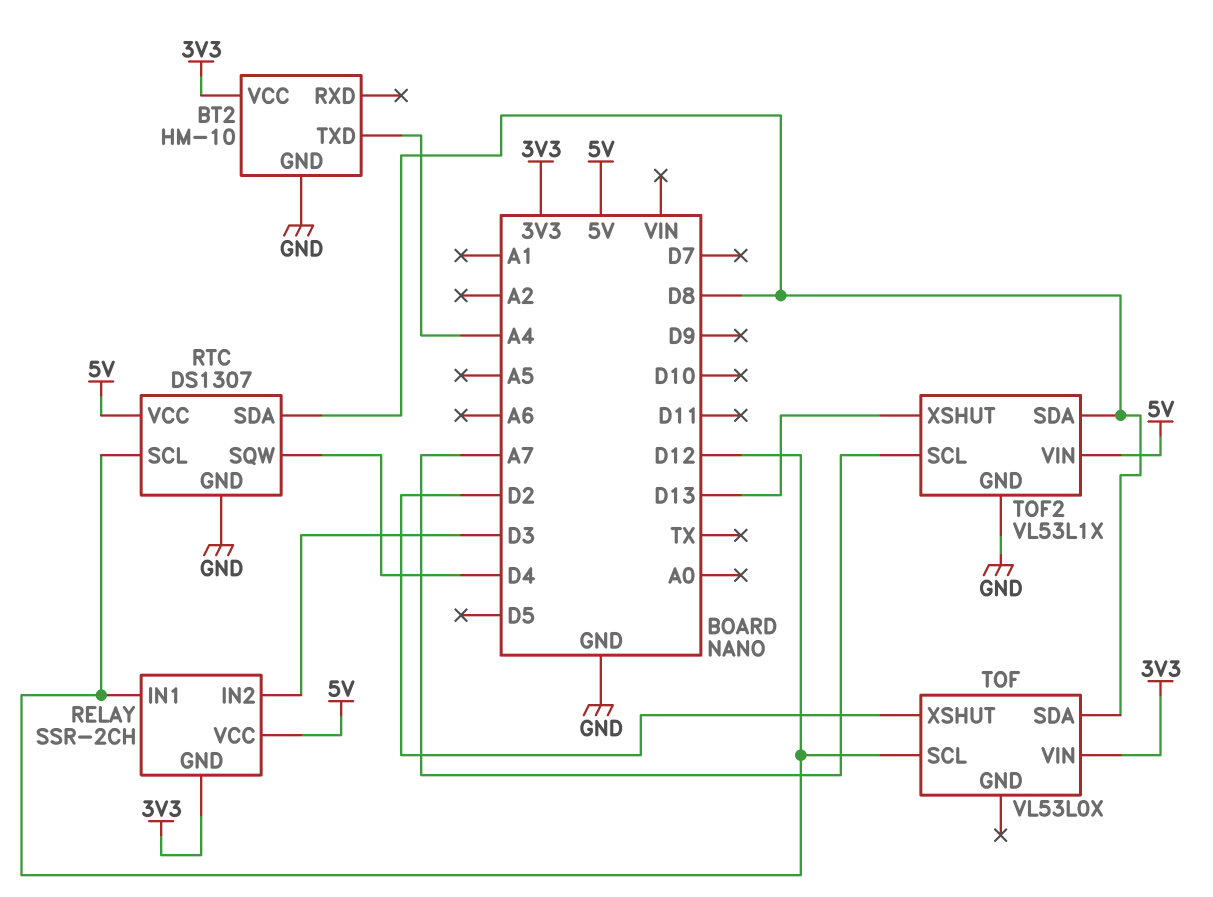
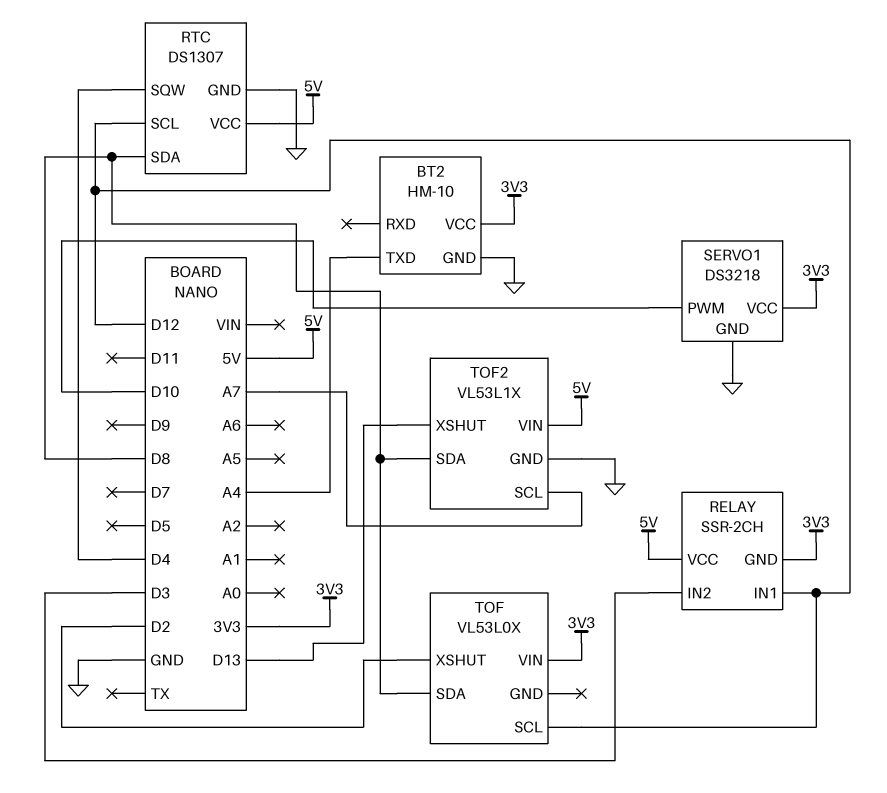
SERVO1: none -> DS3218
SERVO1 pin GND: none -> GND
SERVO1 pin PWM: none -> D10
SERVO1 pin VCC: none -> 3V3

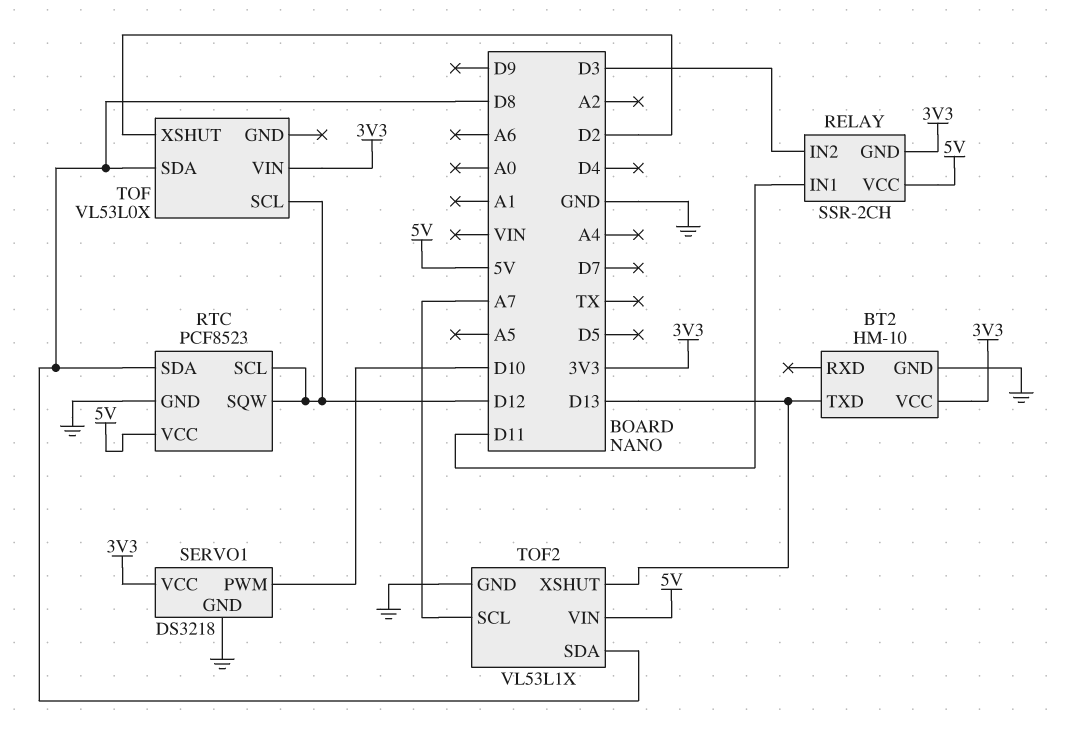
BT2 pin TXD: A4 -> D13
RELAY pin IN1: D12 -> D11
RTC: DS1307 -> PCF8523
RTC pin SQW: D4 -> D12

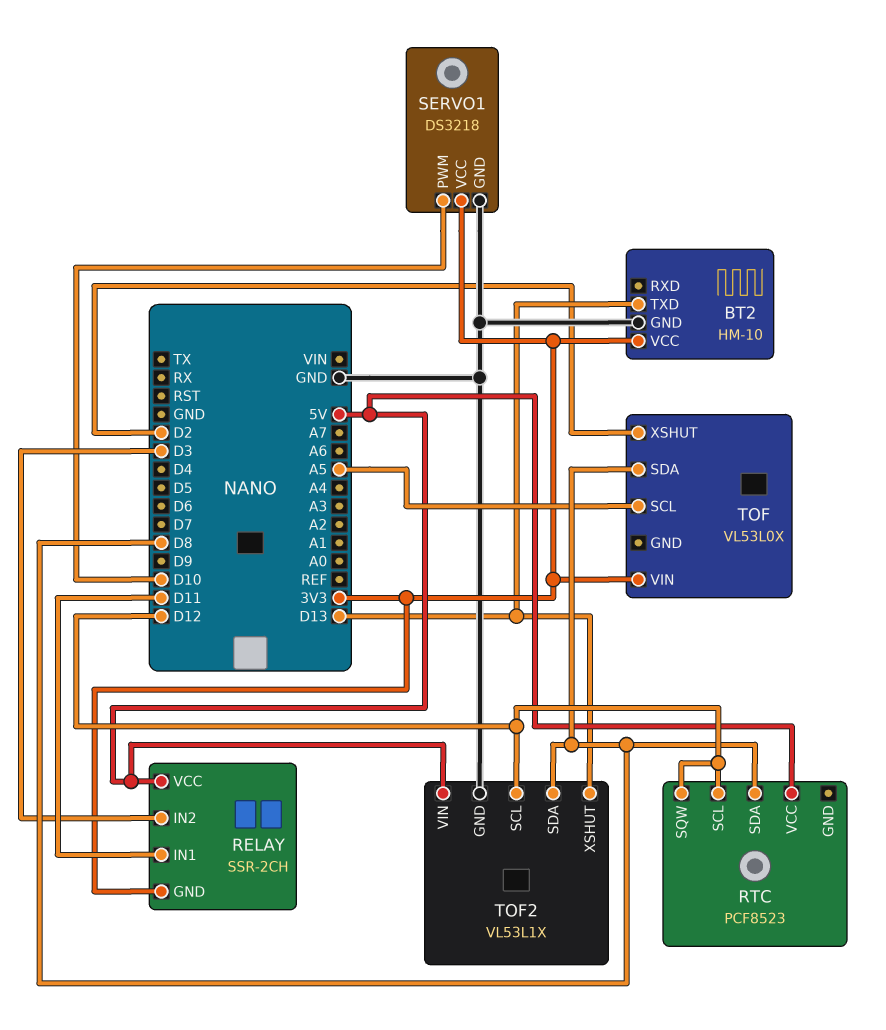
RTC pin GND: GND -> none
TOF pin SCL: D12 -> A5
TOF2 pin SCL: A7 -> D12

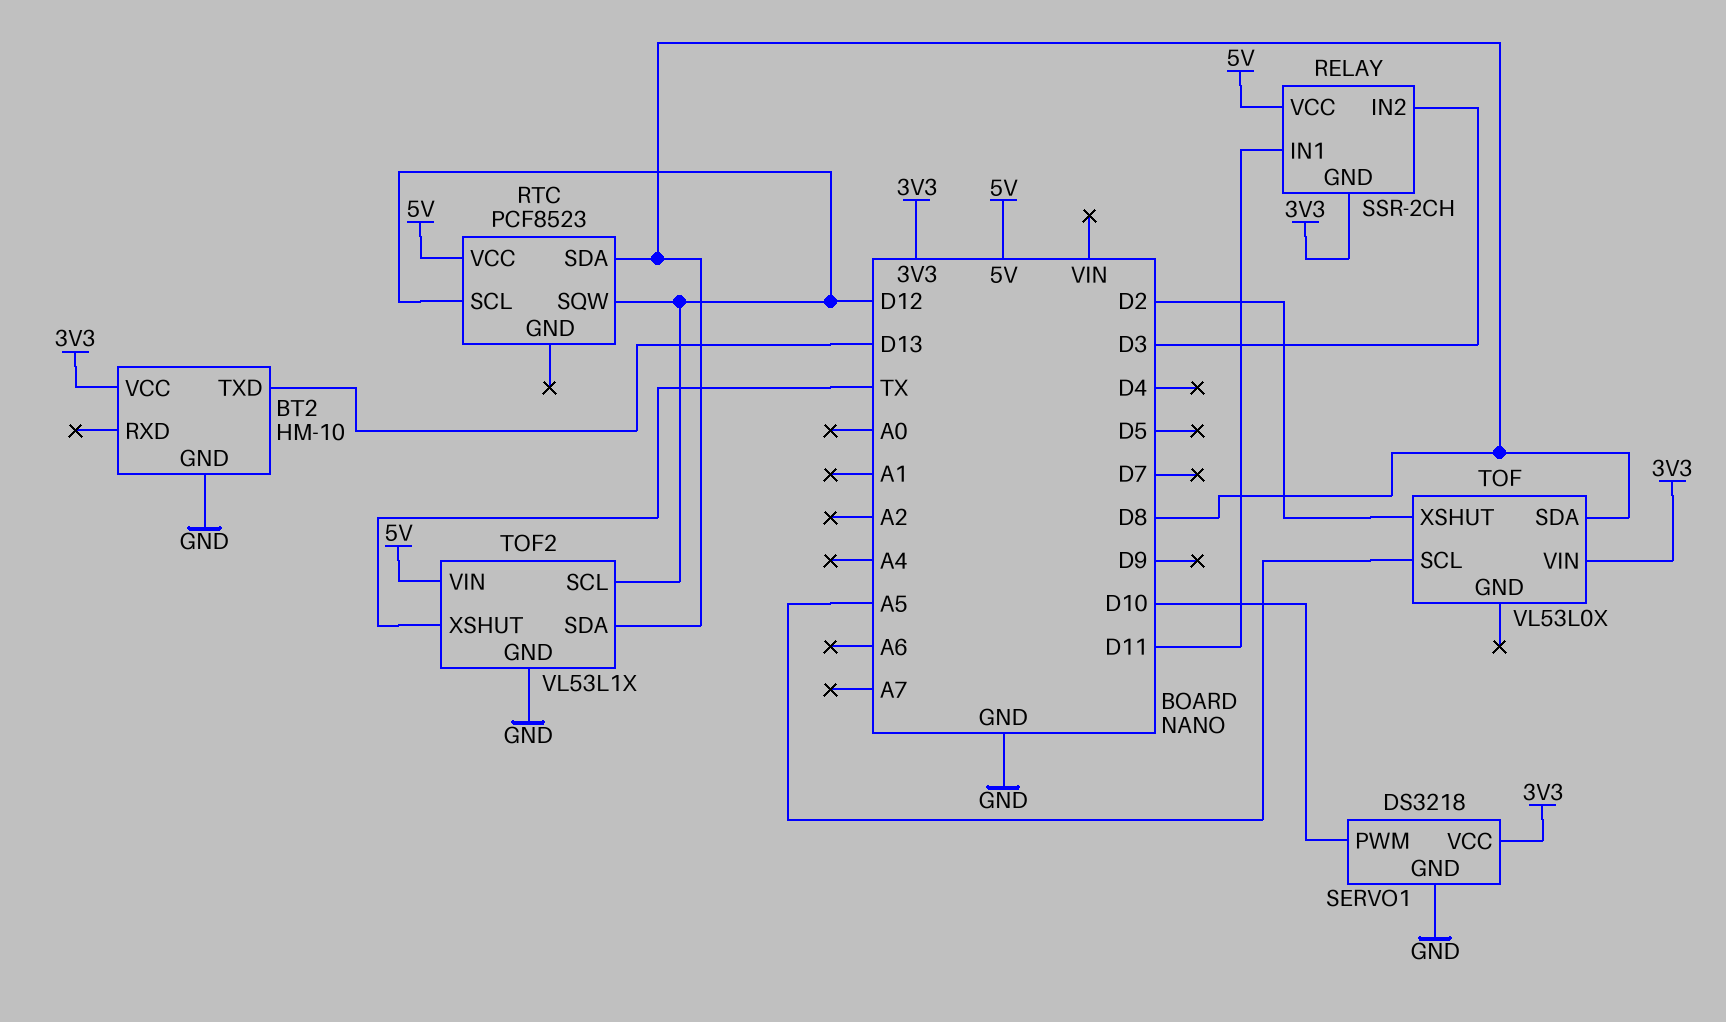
TOF2 pin XSHUT: D13 -> TX

